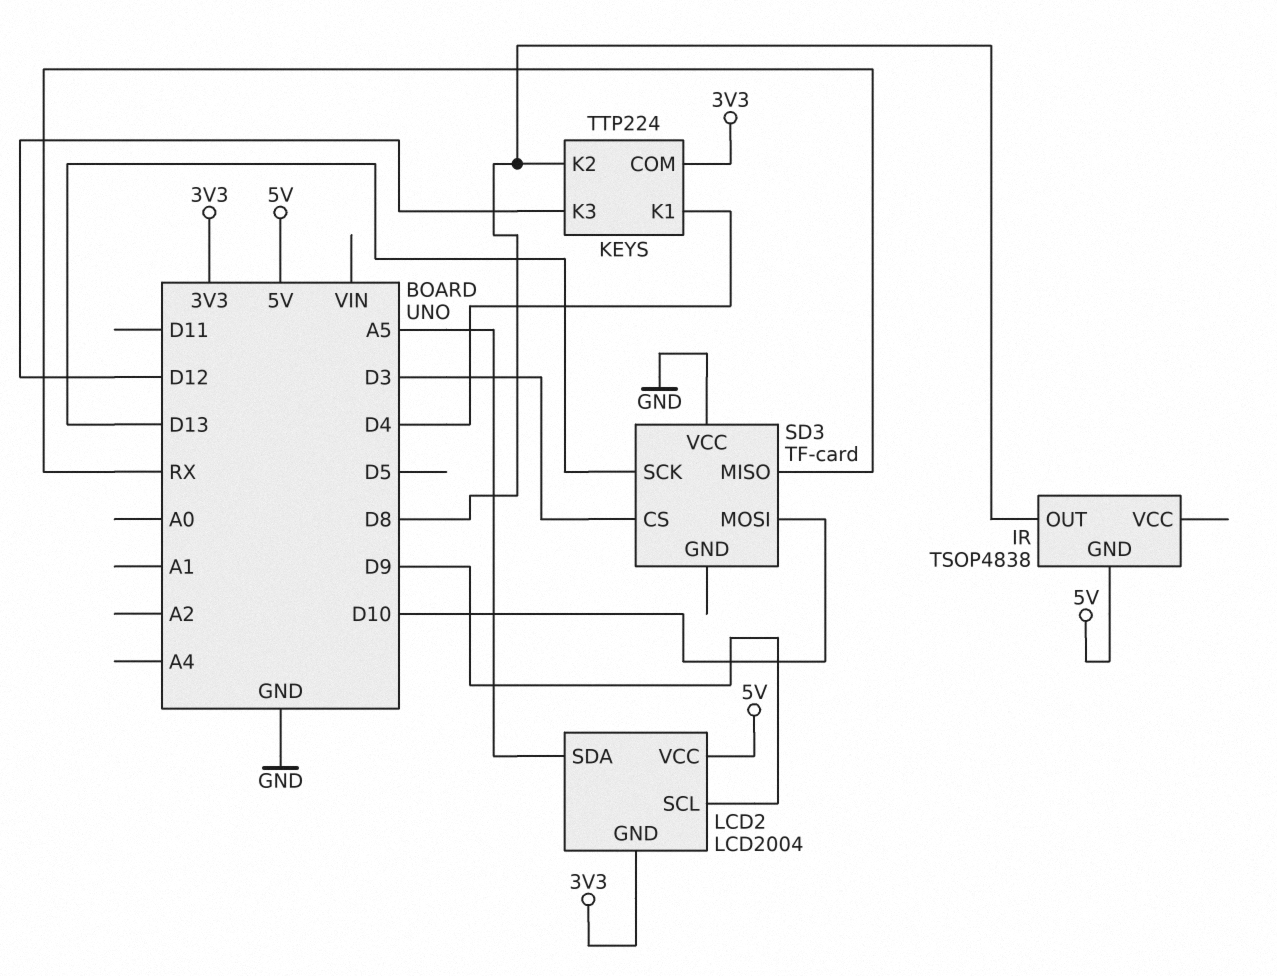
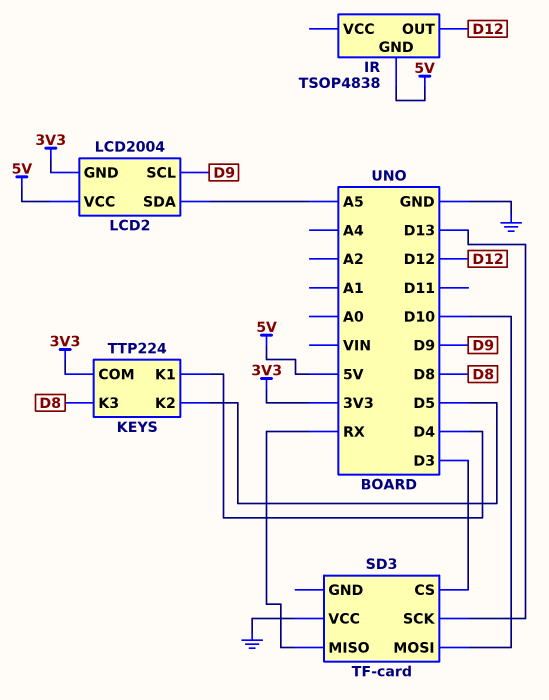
IR pin OUT: D8 -> D12
KEYS pin K2: D8 -> D5
KEYS pin K3: D12 -> D8

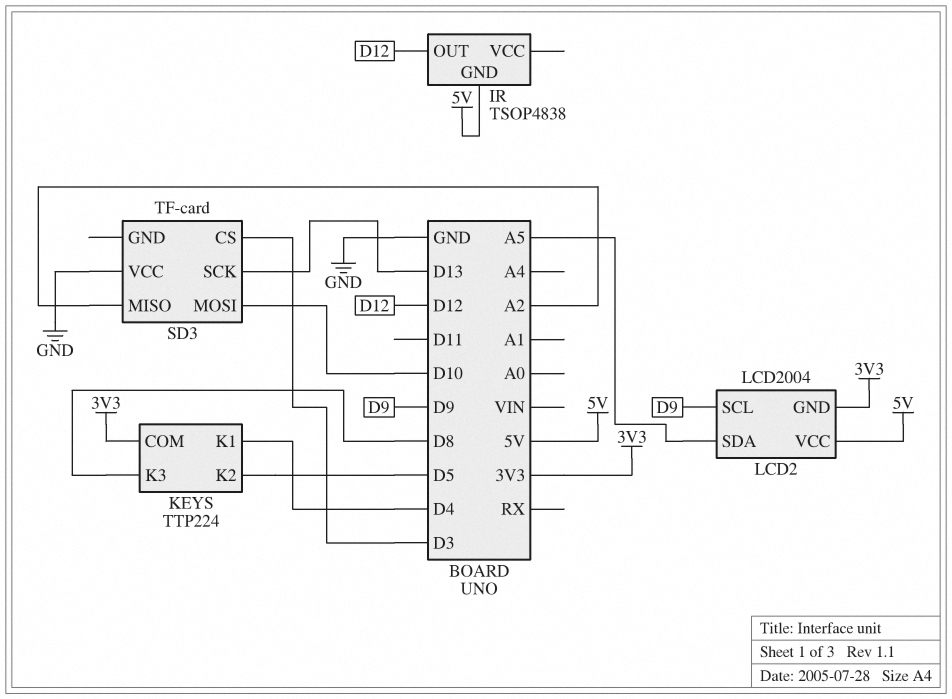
SD3 pin MISO: RX -> A2

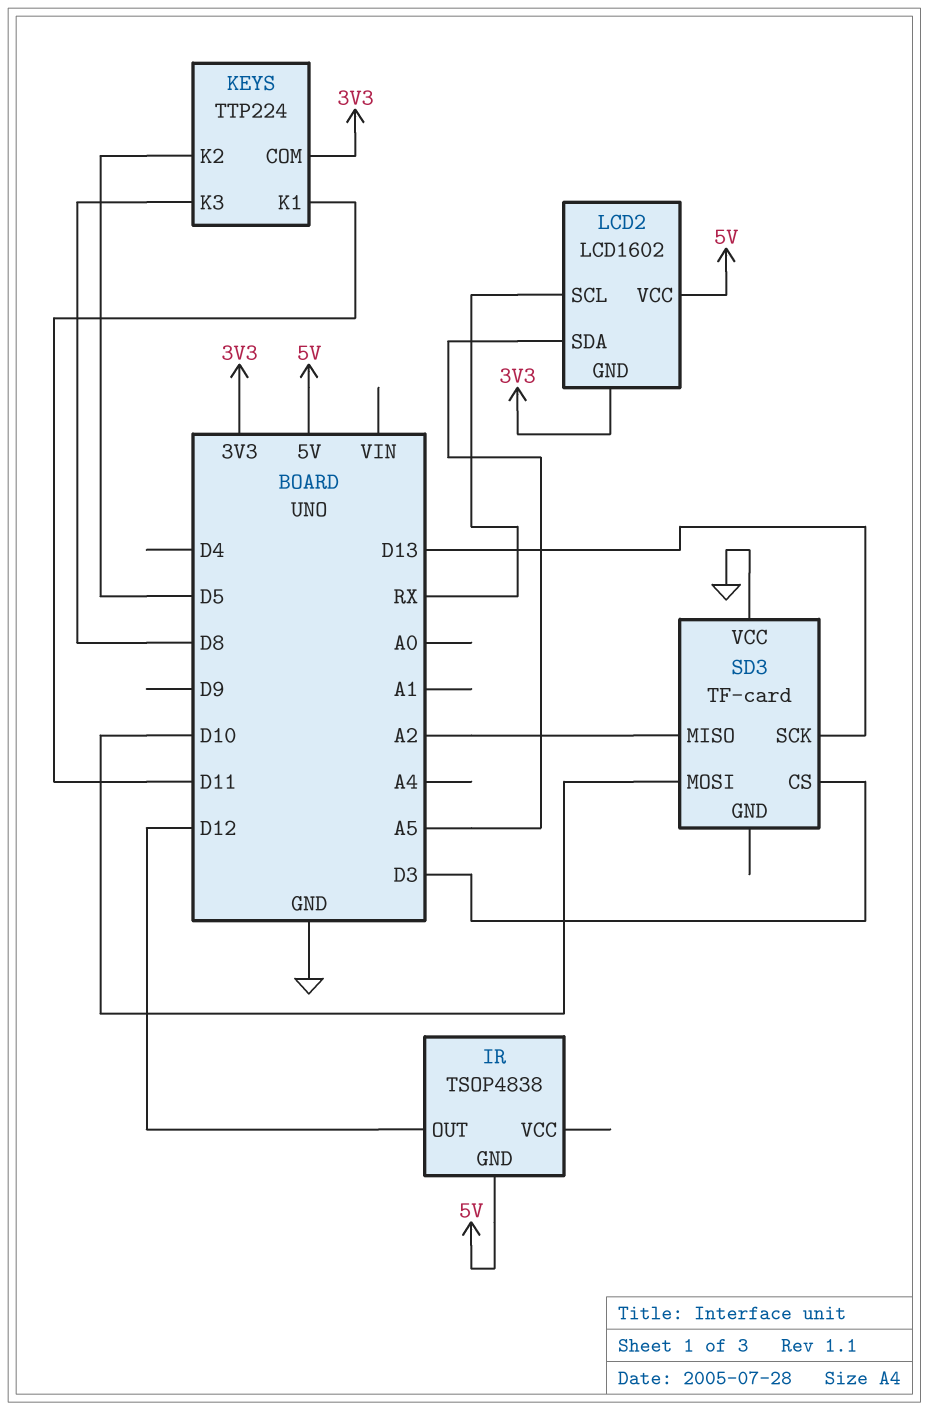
KEYS pin K1: D4 -> D11
LCD2: LCD2004 -> LCD1602
LCD2 pin SCL: D9 -> RX

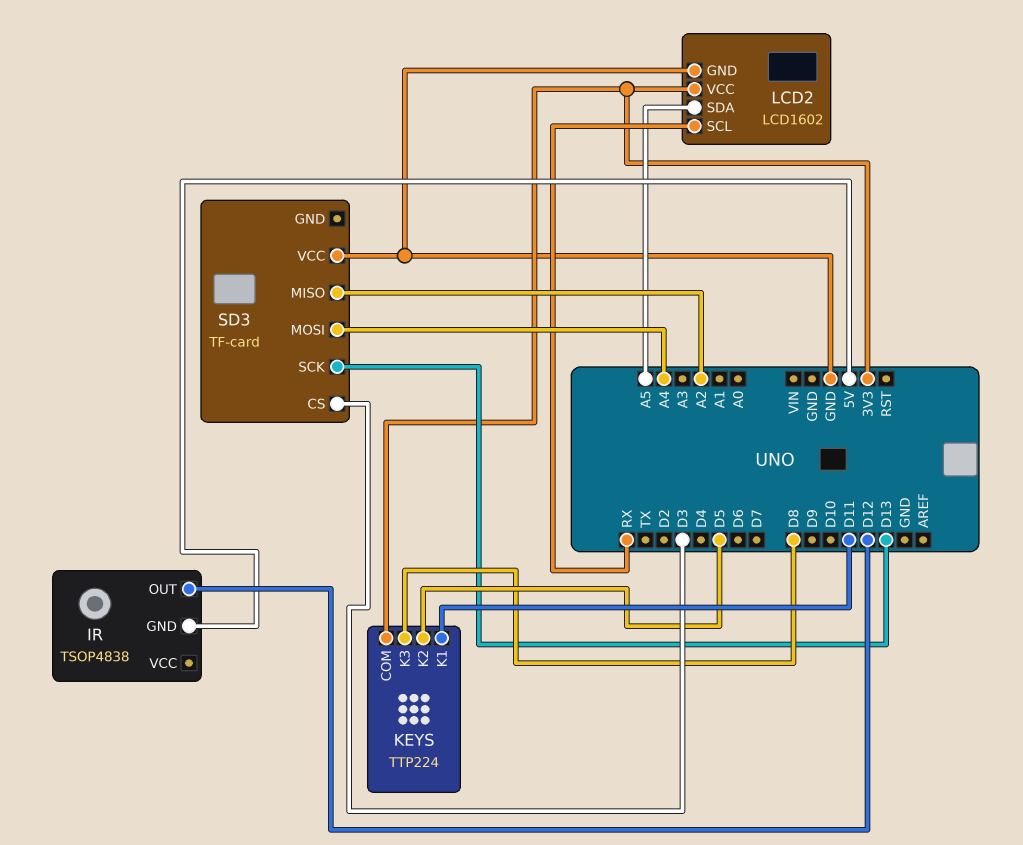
LCD2 pin GND: 3V3 -> GND
LCD2 pin VCC: 5V -> 3V3
SD3 pin MOSI: D10 -> A4

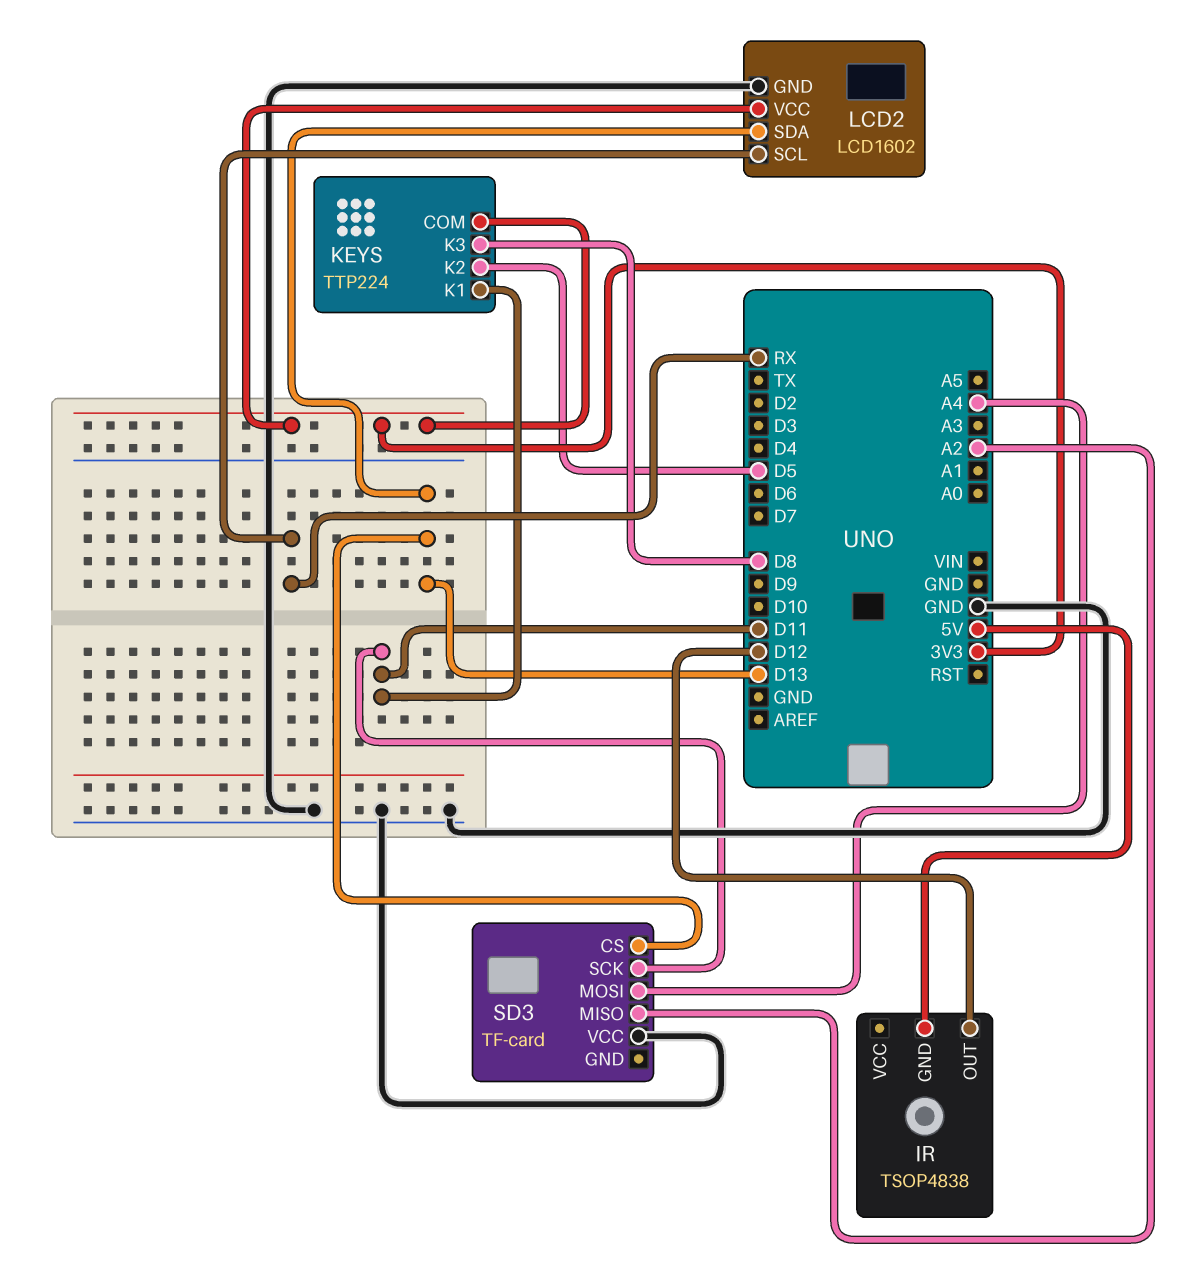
LCD2 pin SDA: A5 -> D13
SD3 pin CS: D3 -> D13
SD3 pin SCK: D13 -> D11

